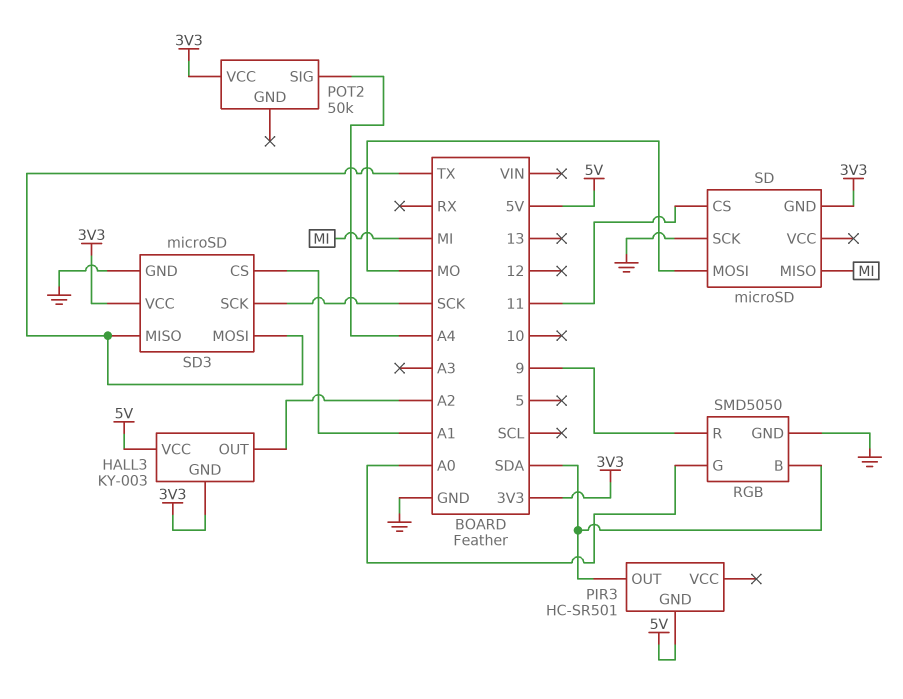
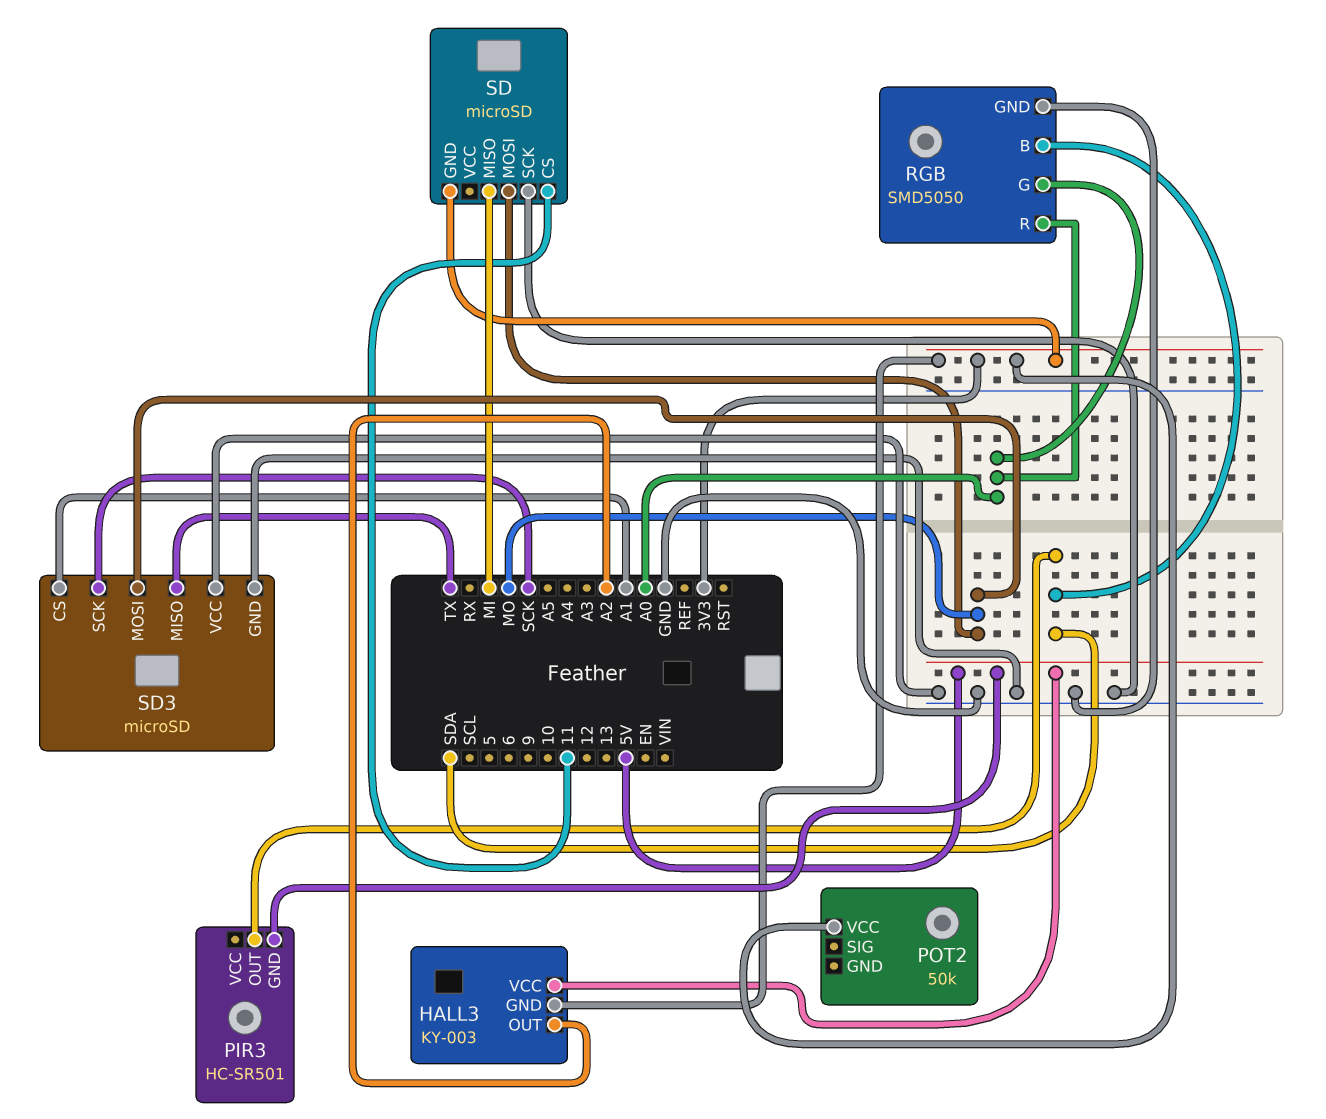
POT2 pin SIG: A4 -> none
RGB pin R: 9 -> A0
SD3 pin MOSI: TX -> MO
SD3 pin VCC: 3V3 -> GND

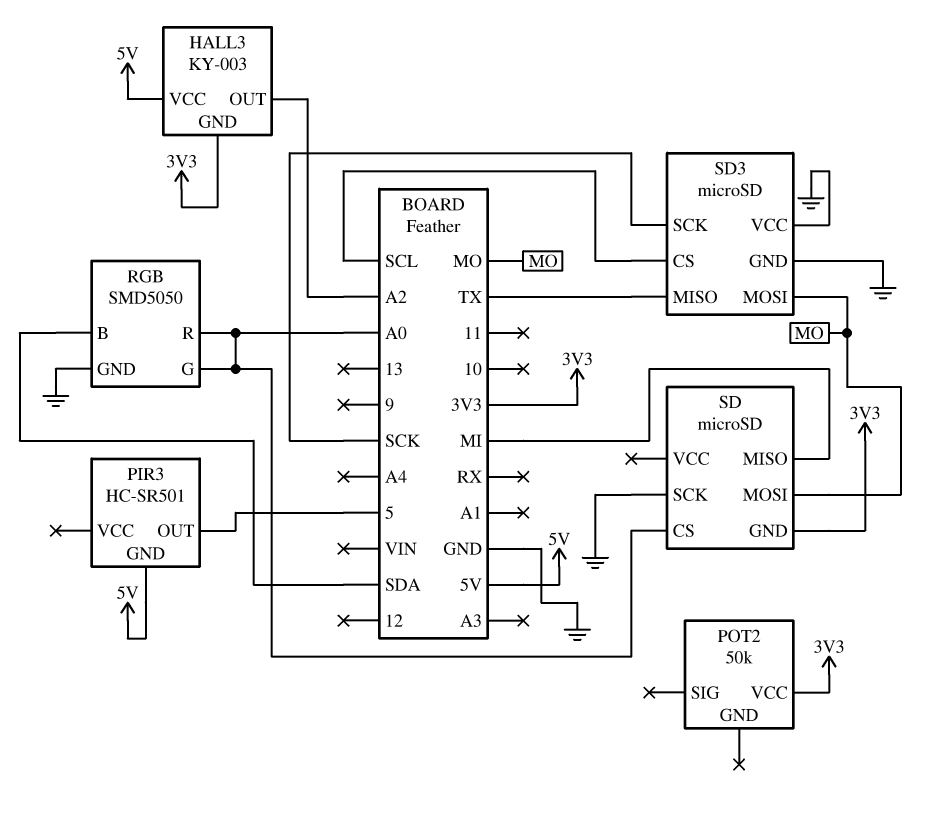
PIR3 pin OUT: SDA -> 5
SD pin CS: 11 -> A0
SD3 pin CS: A1 -> SCL

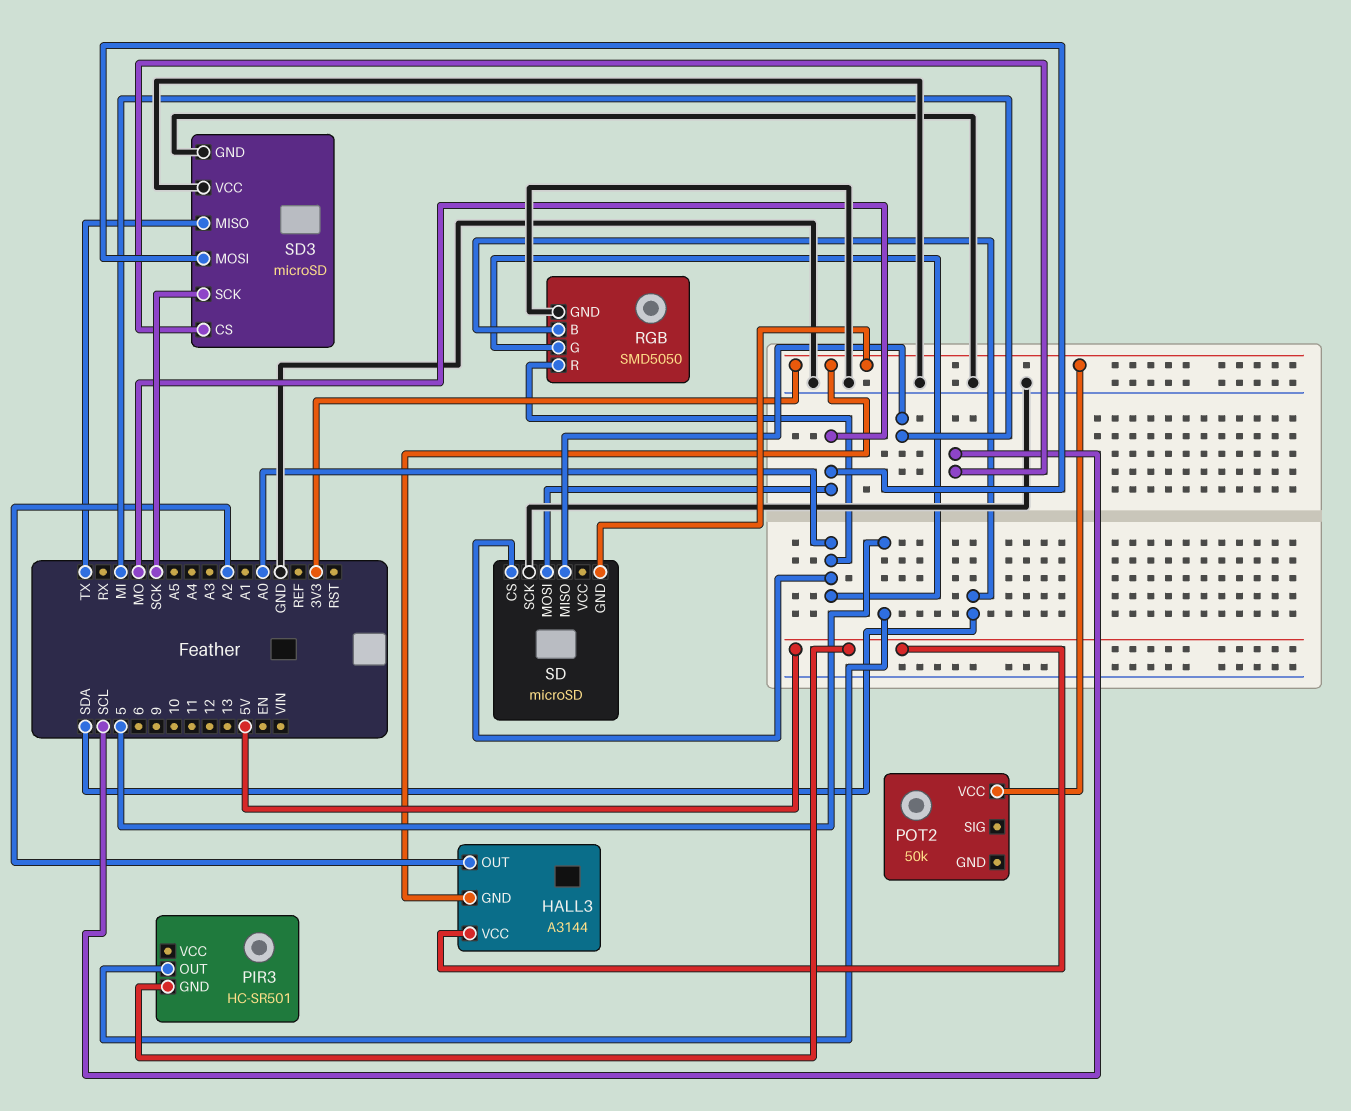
HALL3: KY-003 -> A3144

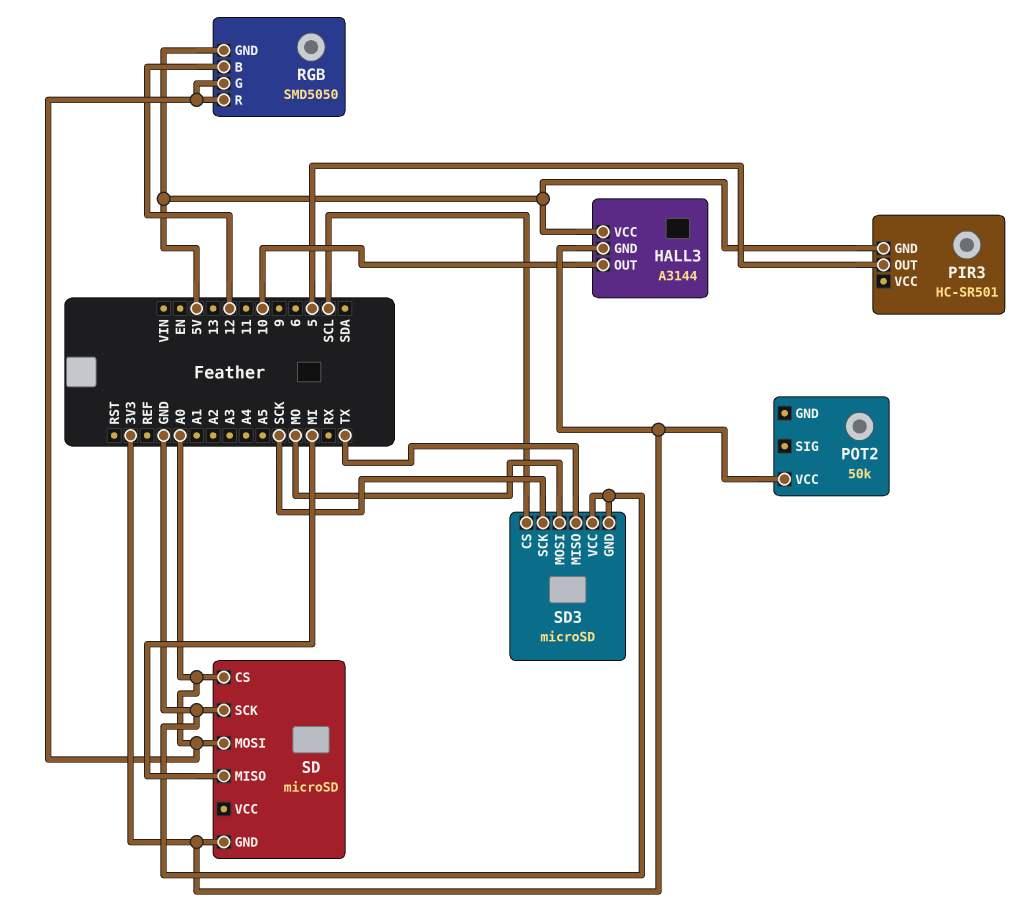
HALL3 pin OUT: A2 -> 10
RGB pin B: SDA -> 12
RGB pin GND: GND -> 5V
SD pin MOSI: MO -> A0

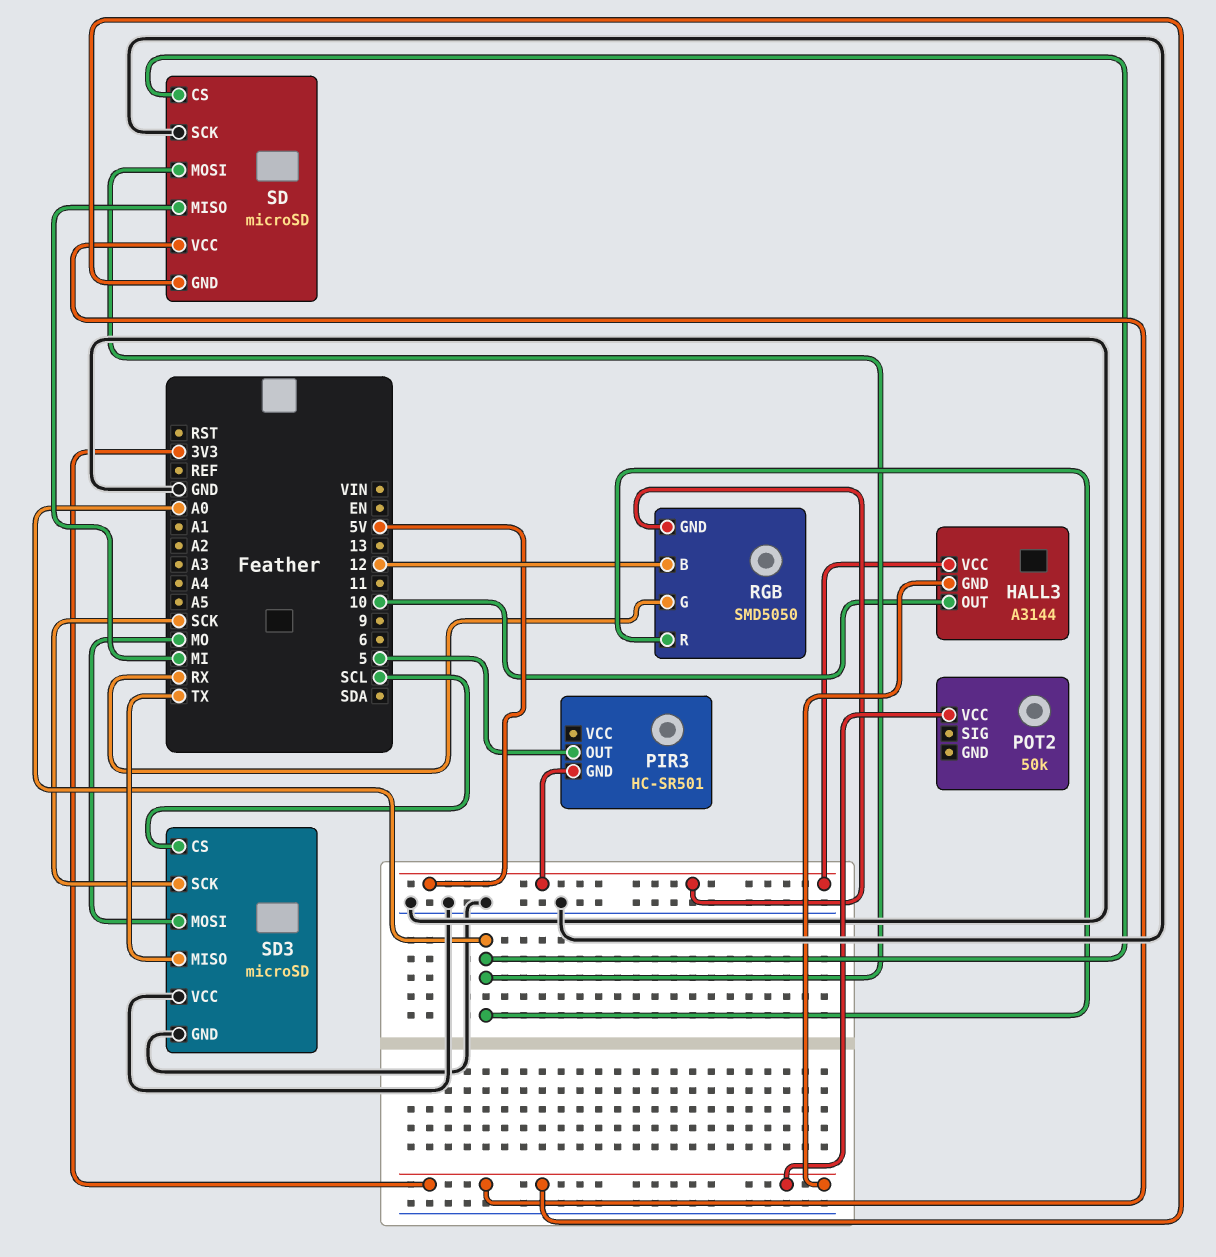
RGB pin G: A0 -> RX
SD pin VCC: none -> 3V3

